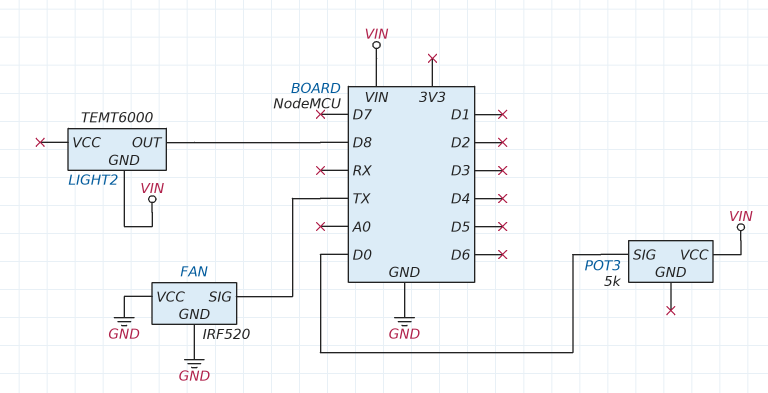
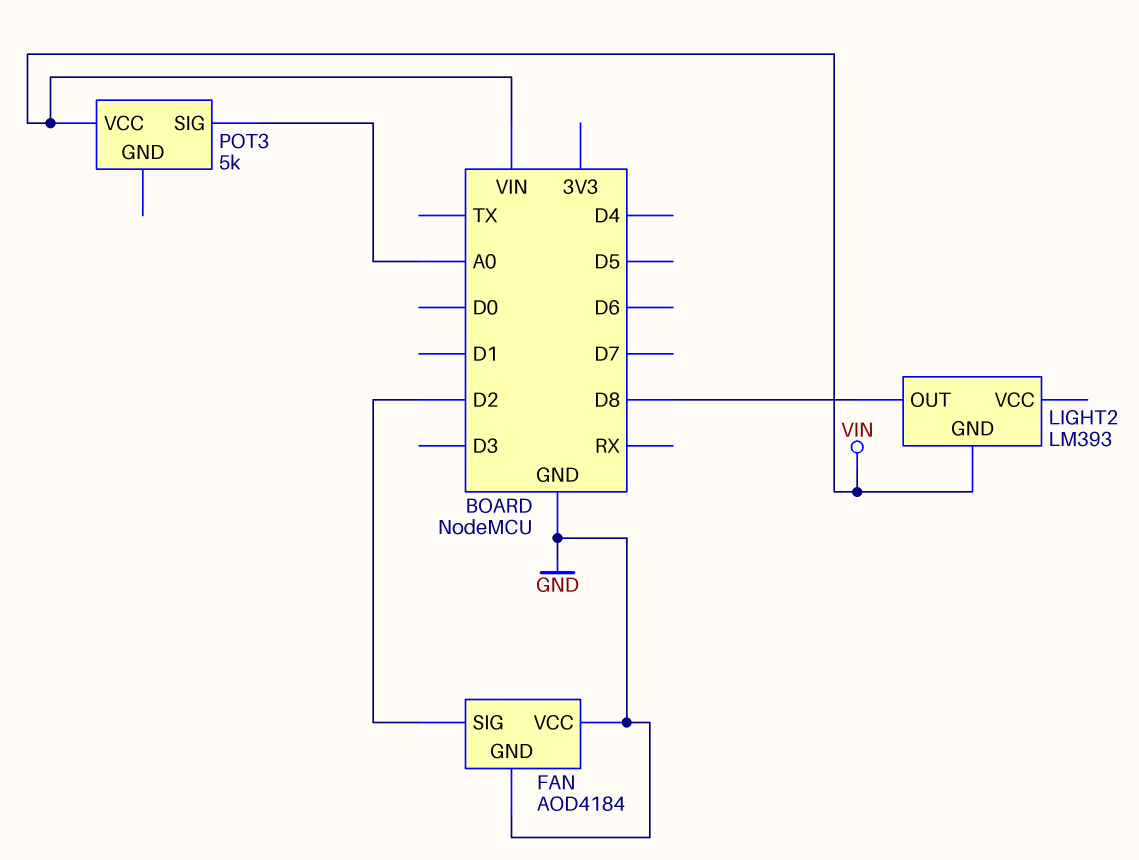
FAN: IRF520 -> AOD4184
FAN pin SIG: TX -> D2
LIGHT2: TEMT6000 -> LM393
POT3 pin SIG: D0 -> A0

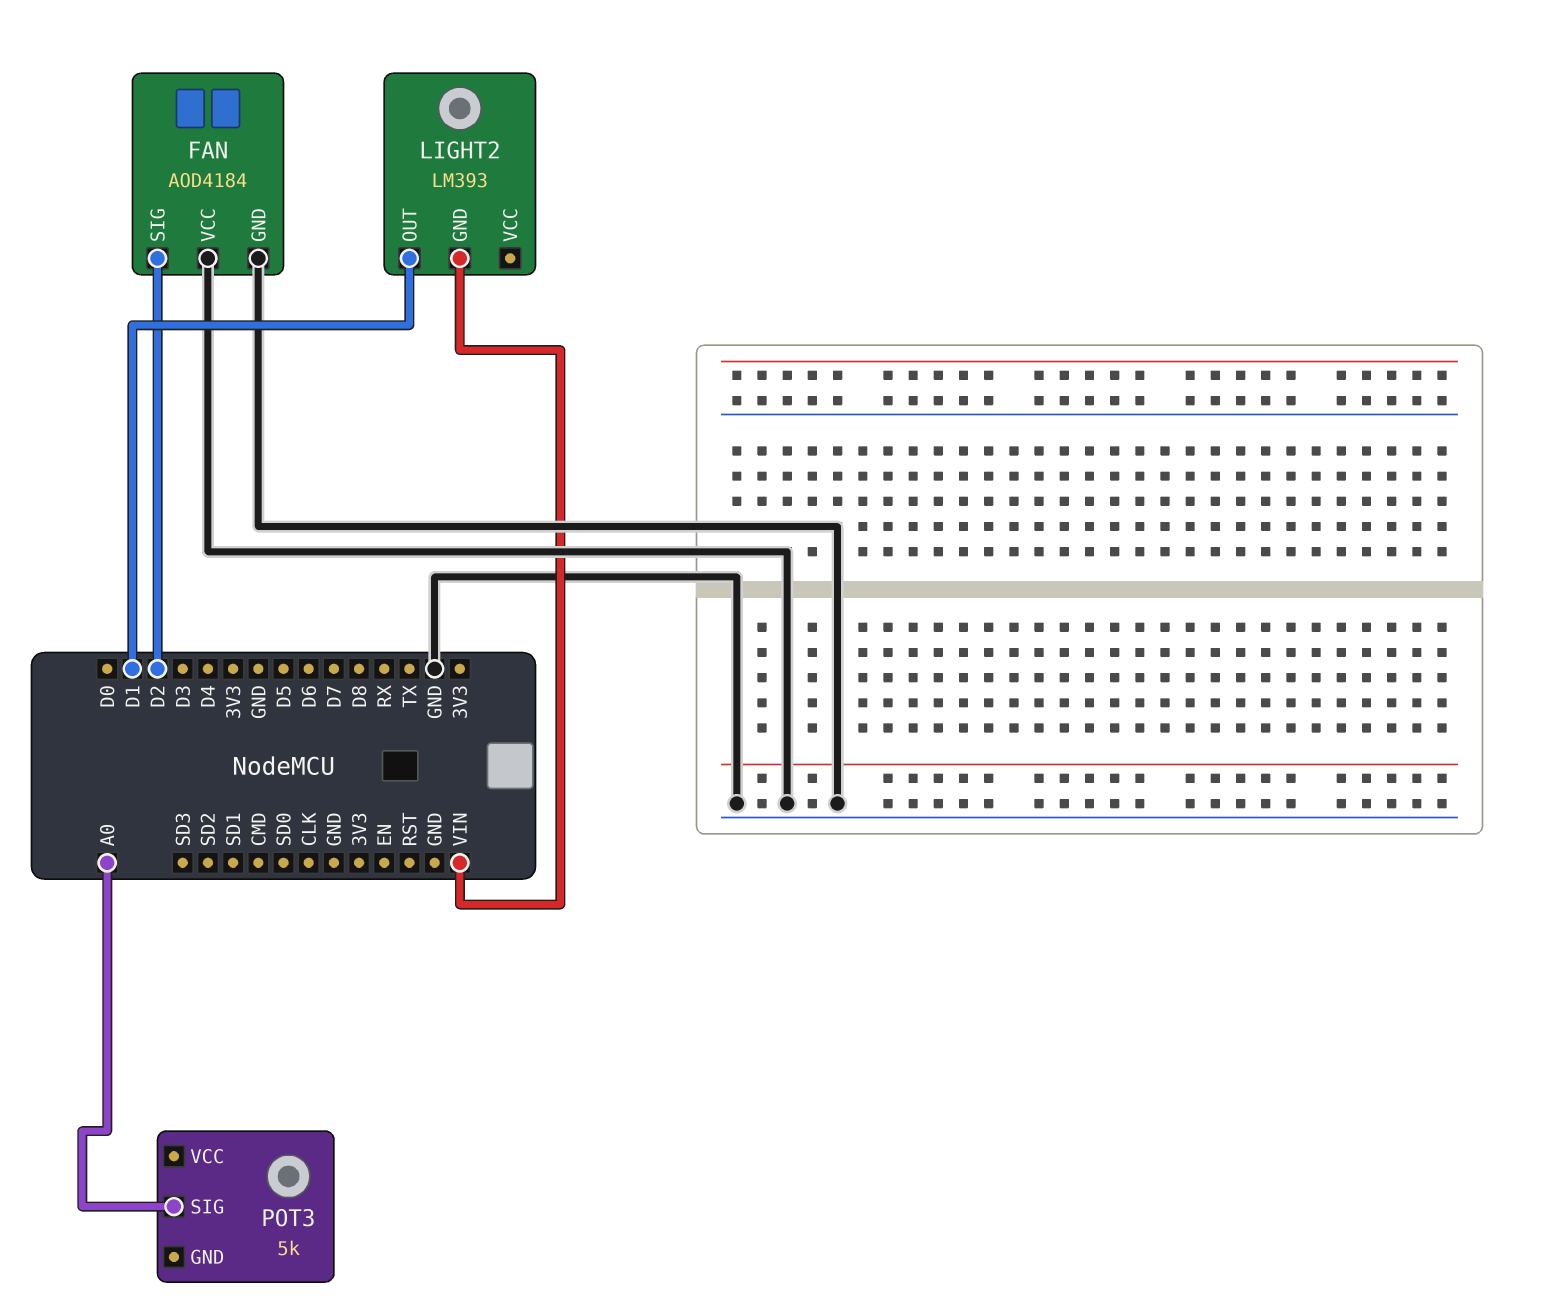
LIGHT2 pin OUT: D8 -> D1
POT3 pin VCC: VIN -> none

